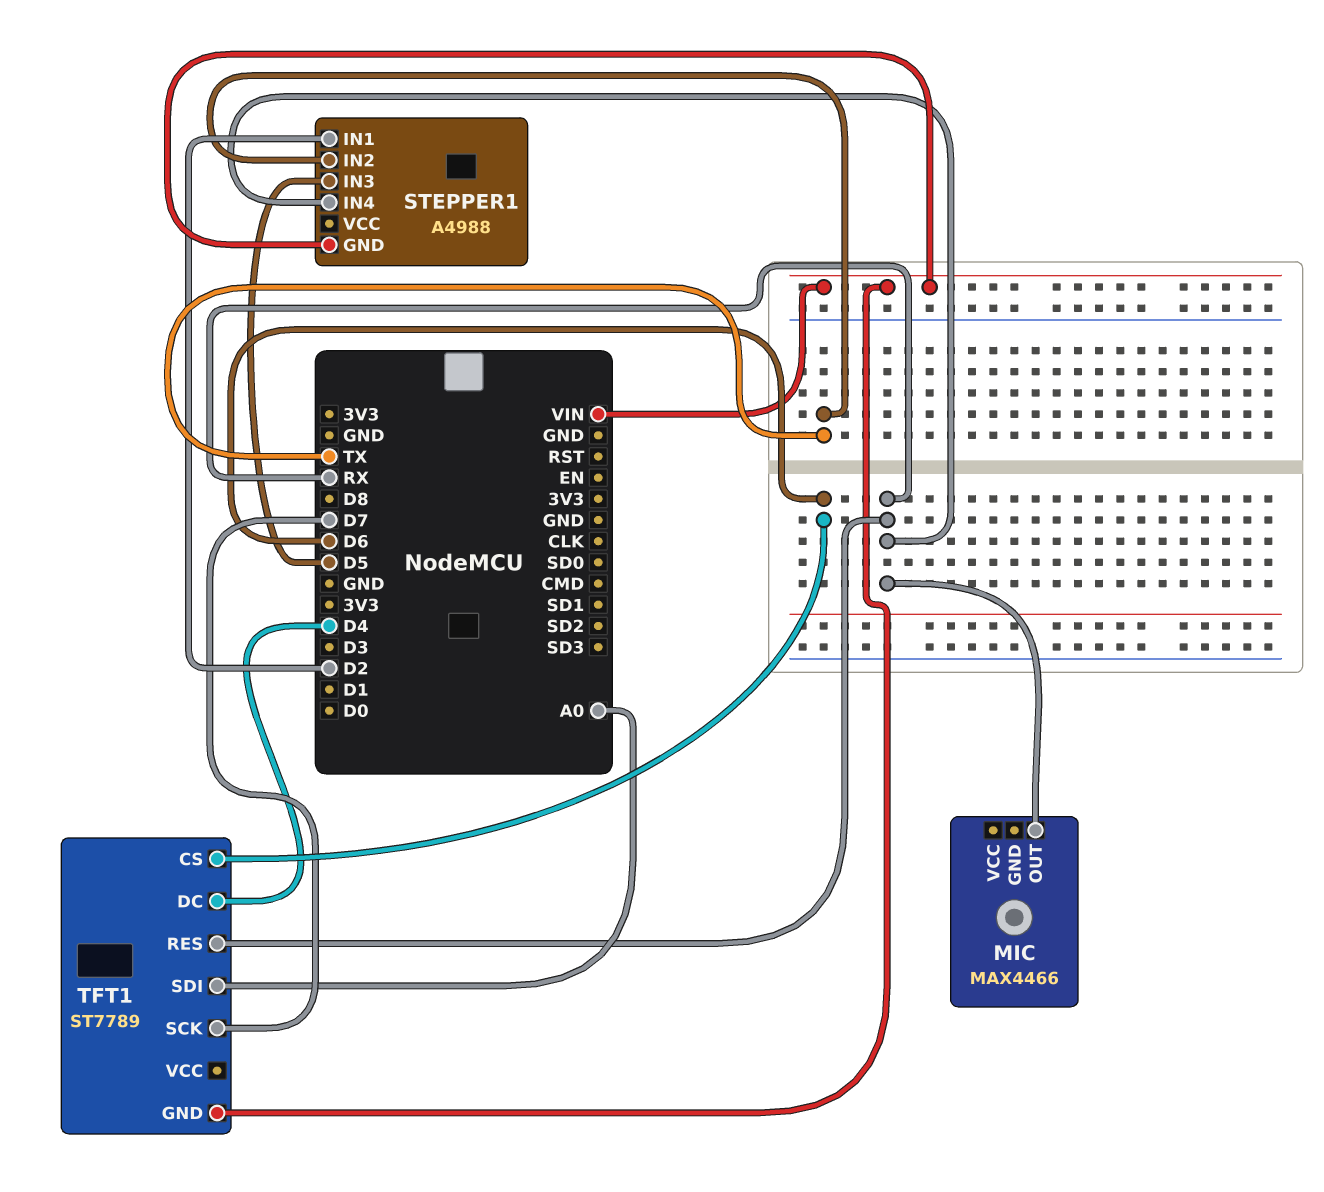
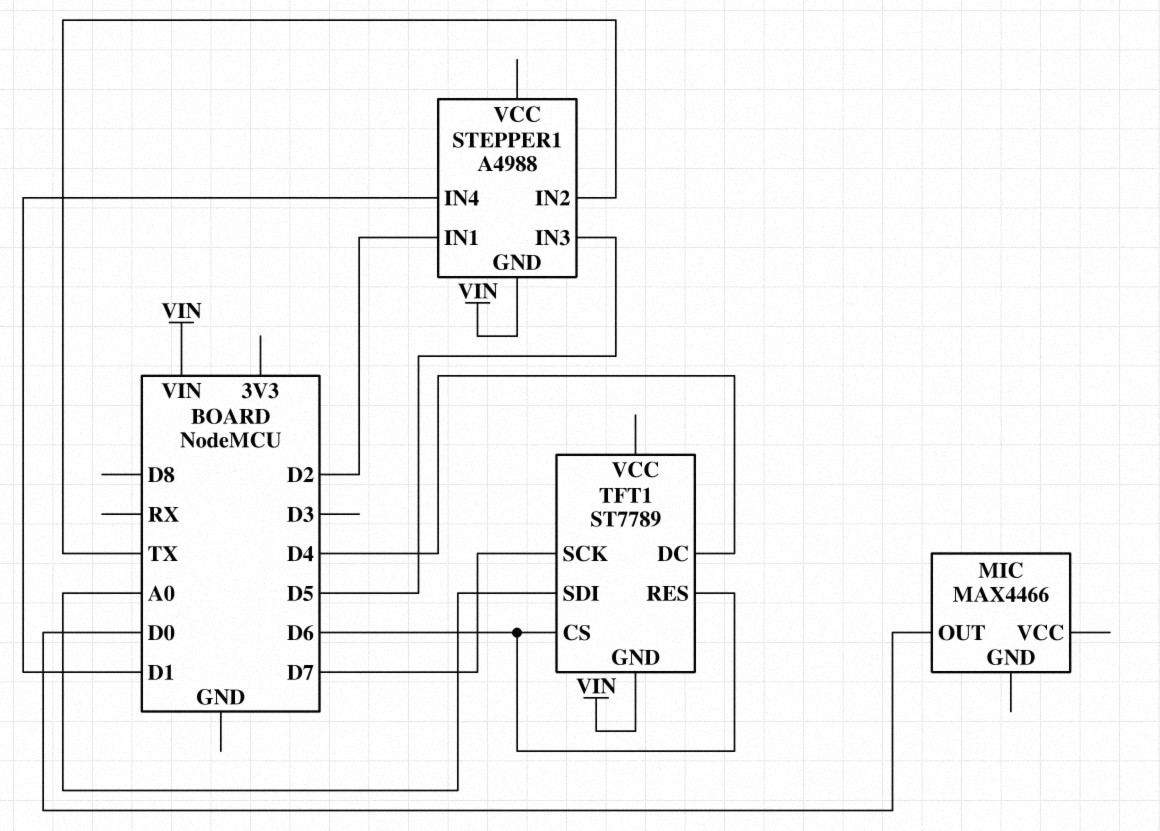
MIC pin OUT: RX -> D0
STEPPER1 pin IN4: RX -> D1
TFT1 pin RES: RX -> D6

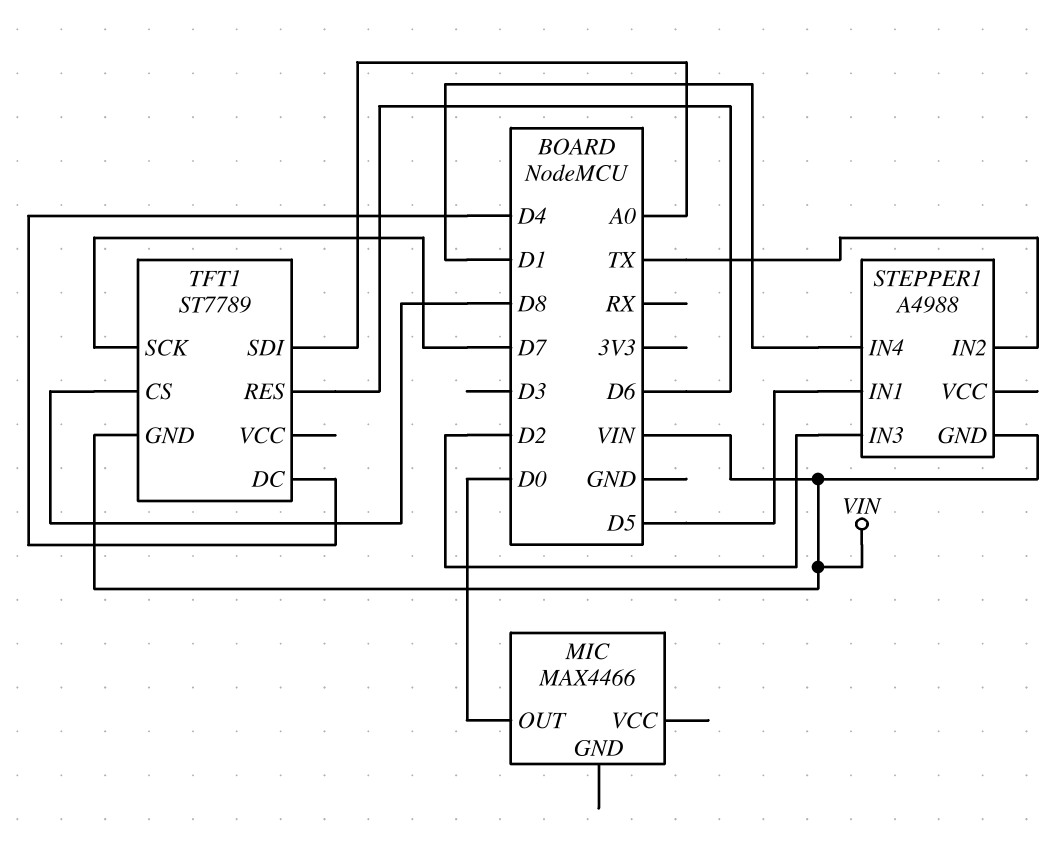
STEPPER1 pin IN1: D2 -> D5
STEPPER1 pin IN3: D5 -> D2
TFT1 pin CS: D6 -> D8

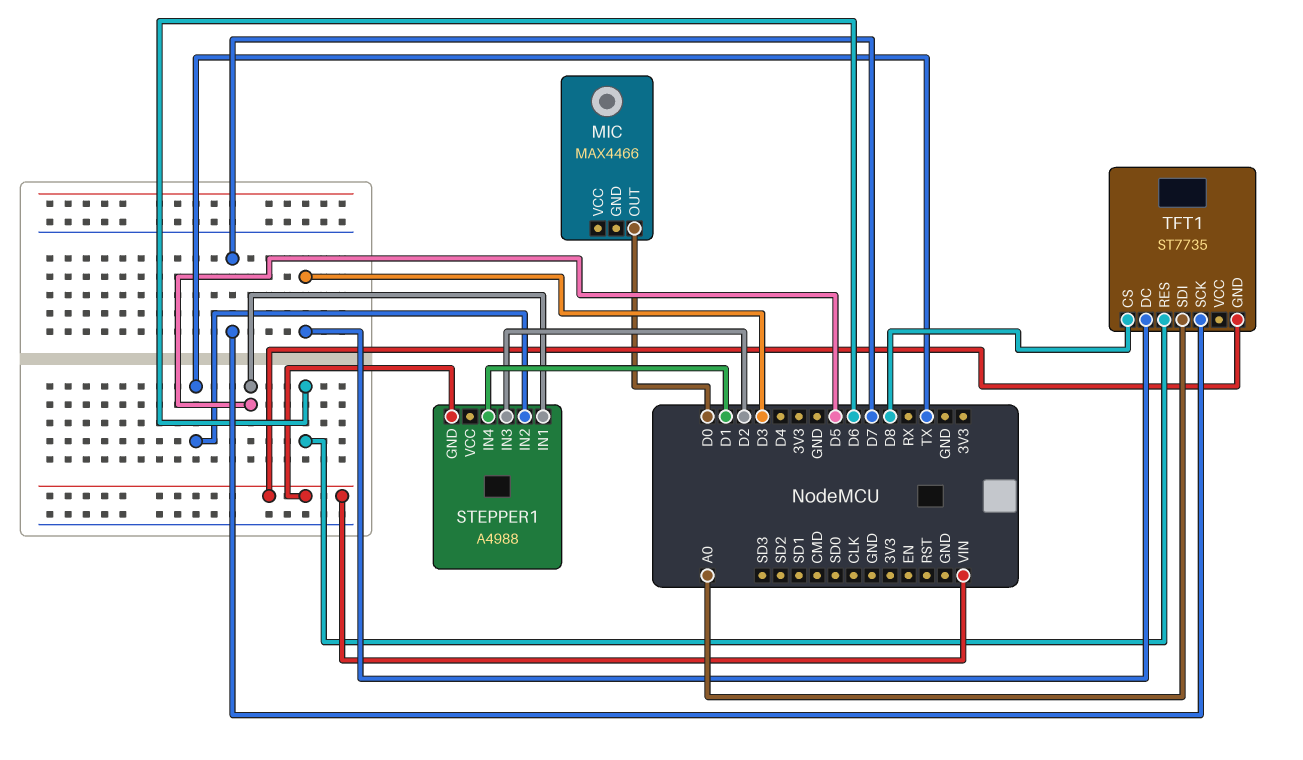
TFT1: ST7789 -> ST7735
TFT1 pin DC: D4 -> D3

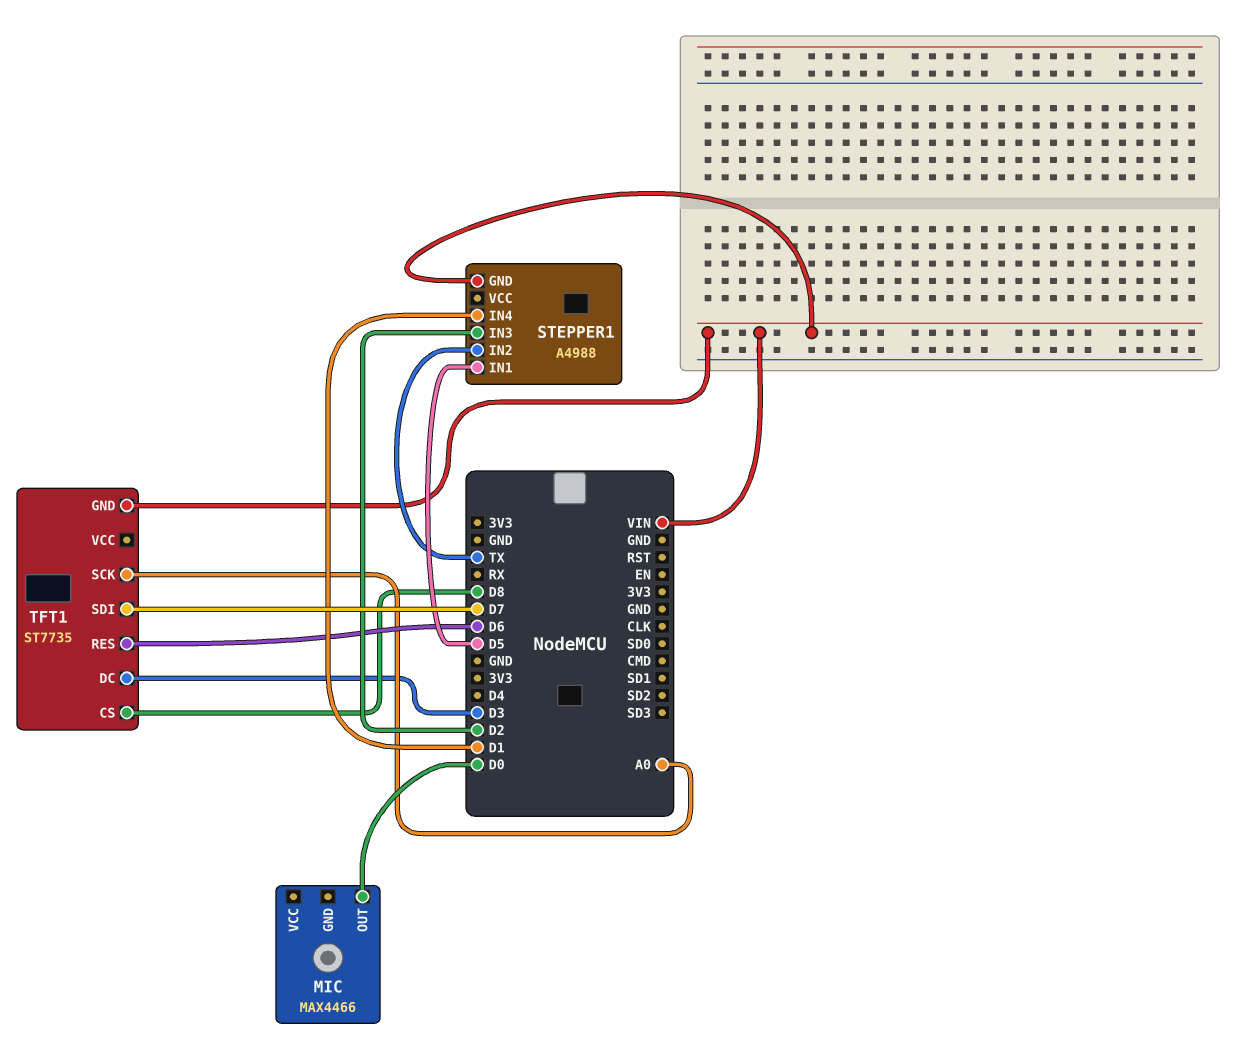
TFT1 pin SCK: D7 -> A0
TFT1 pin SDI: A0 -> D7

